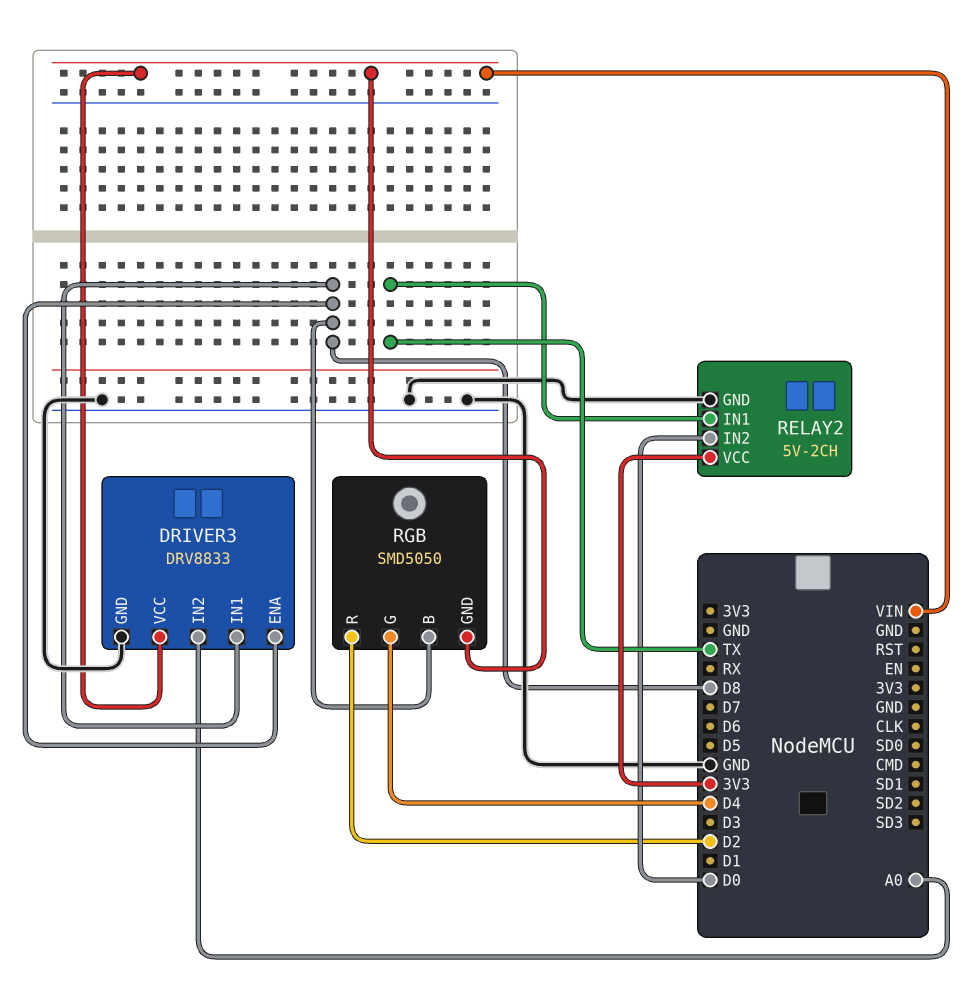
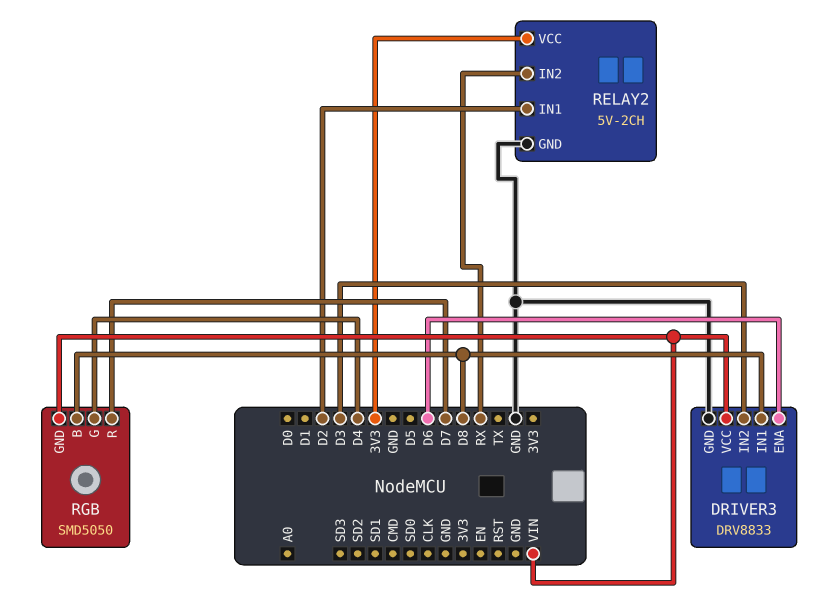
DRIVER3 pin ENA: D8 -> D6
DRIVER3 pin IN2: A0 -> D3
RELAY2 pin IN1: TX -> D2
RELAY2 pin IN2: D0 -> RX
RGB pin R: D2 -> D7

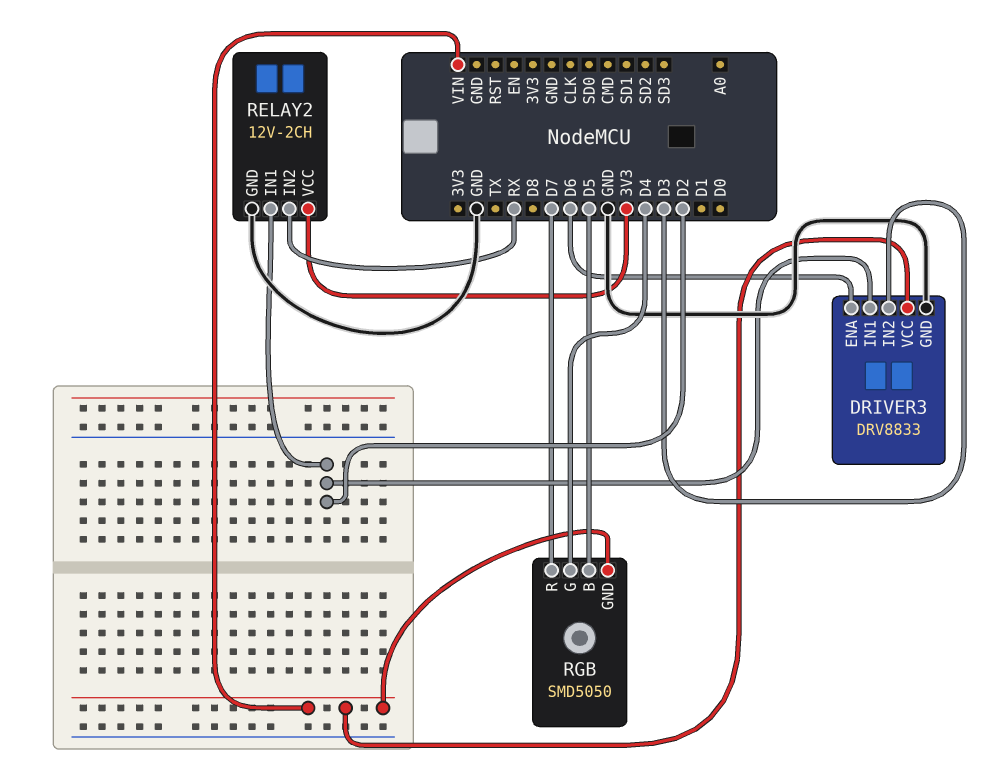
DRIVER3 pin IN1: D8 -> D2
RELAY2: 5V-2CH -> 12V-2CH
RGB pin B: D8 -> D5

